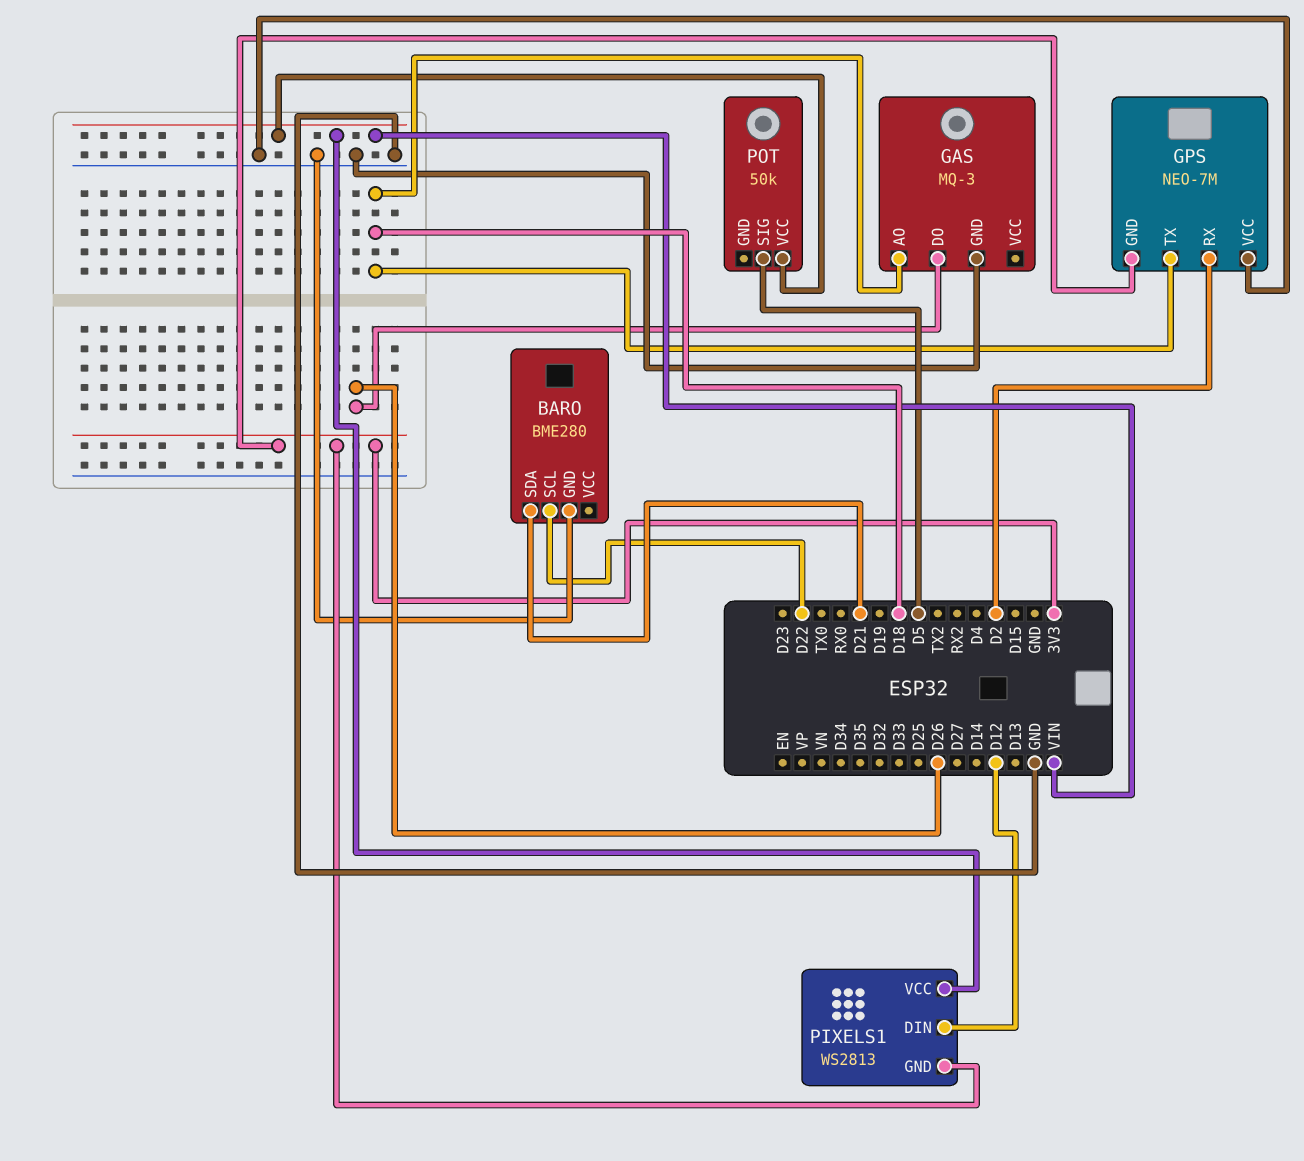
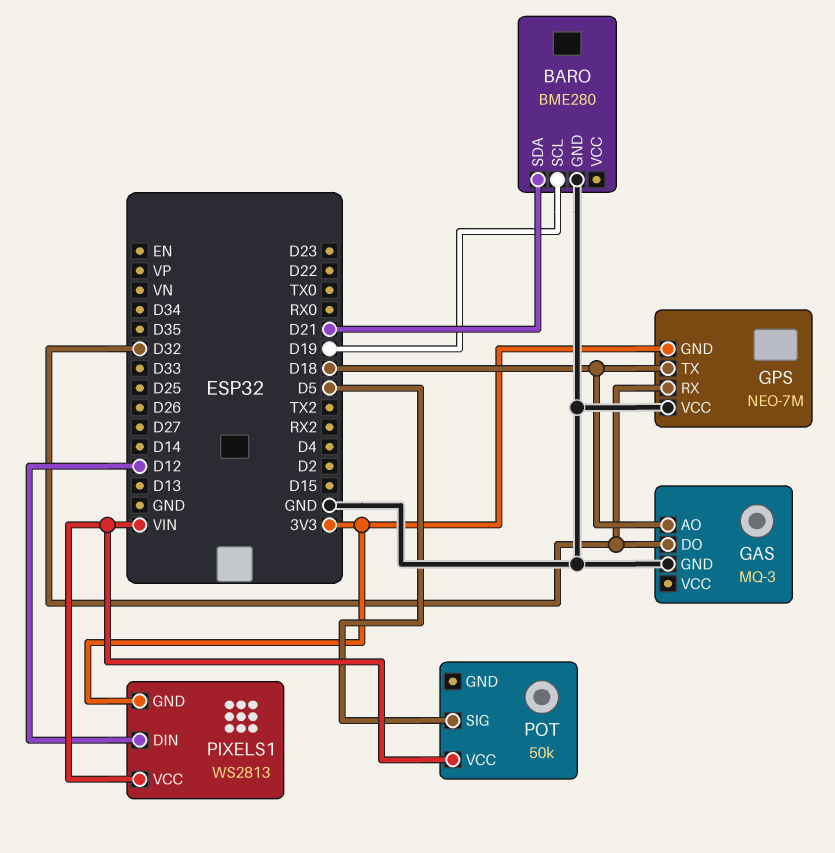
BARO pin SCL: D22 -> D19
GAS pin DO: D26 -> D32
GPS pin RX: D2 -> D32

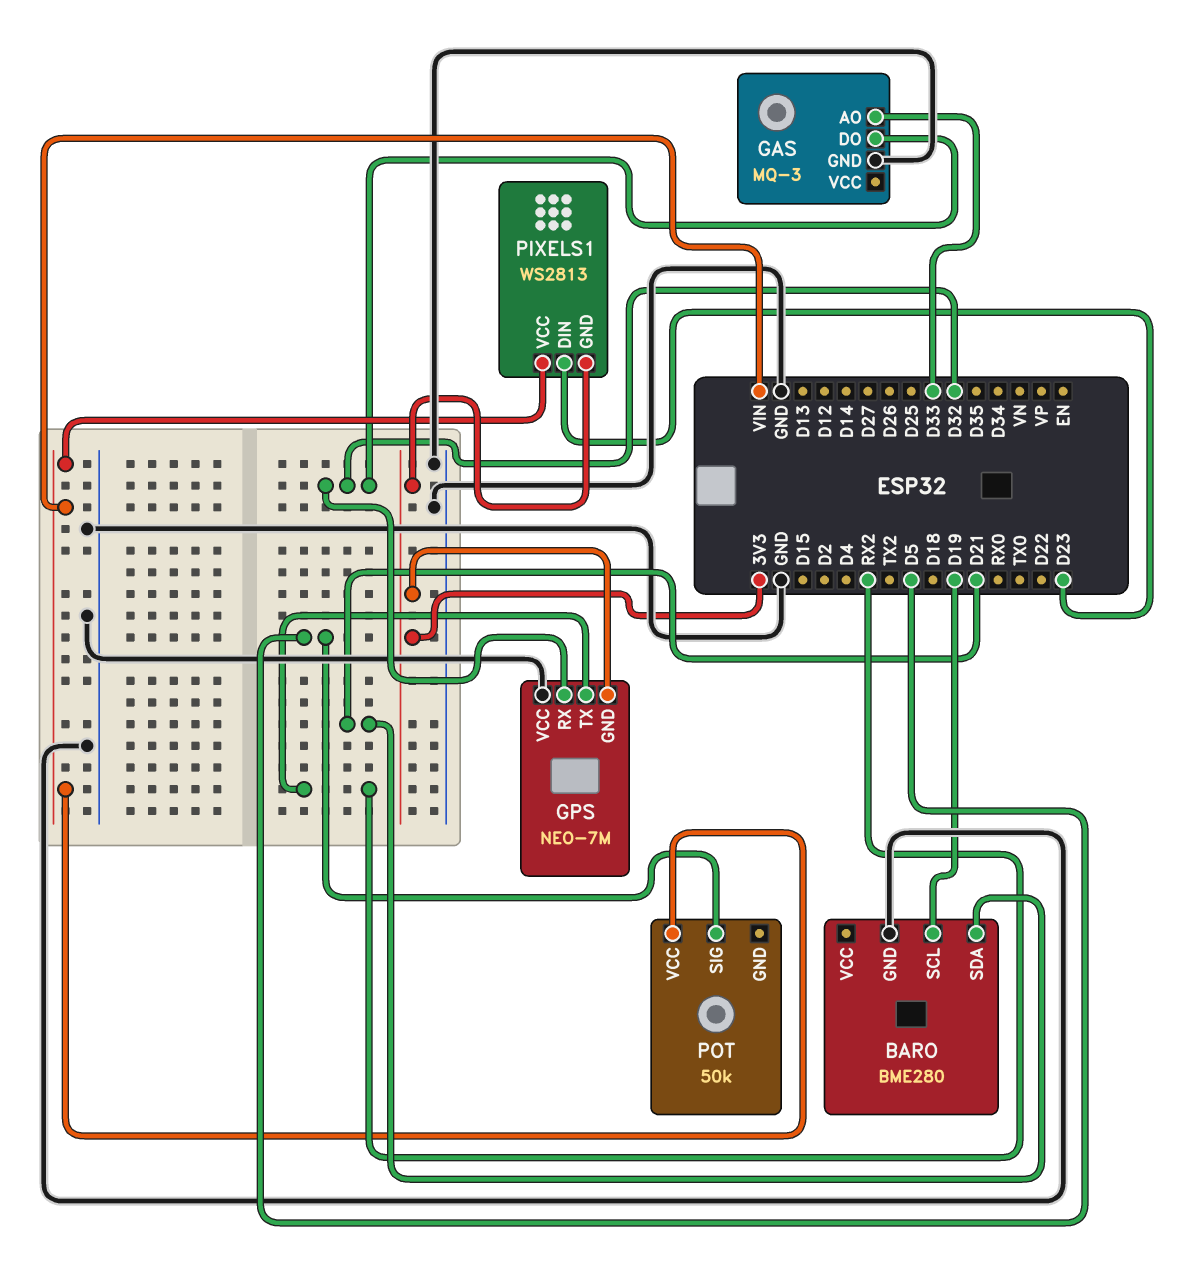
GAS pin AO: D18 -> D33
GPS pin TX: D18 -> RX2
PIXELS1 pin DIN: D12 -> D23

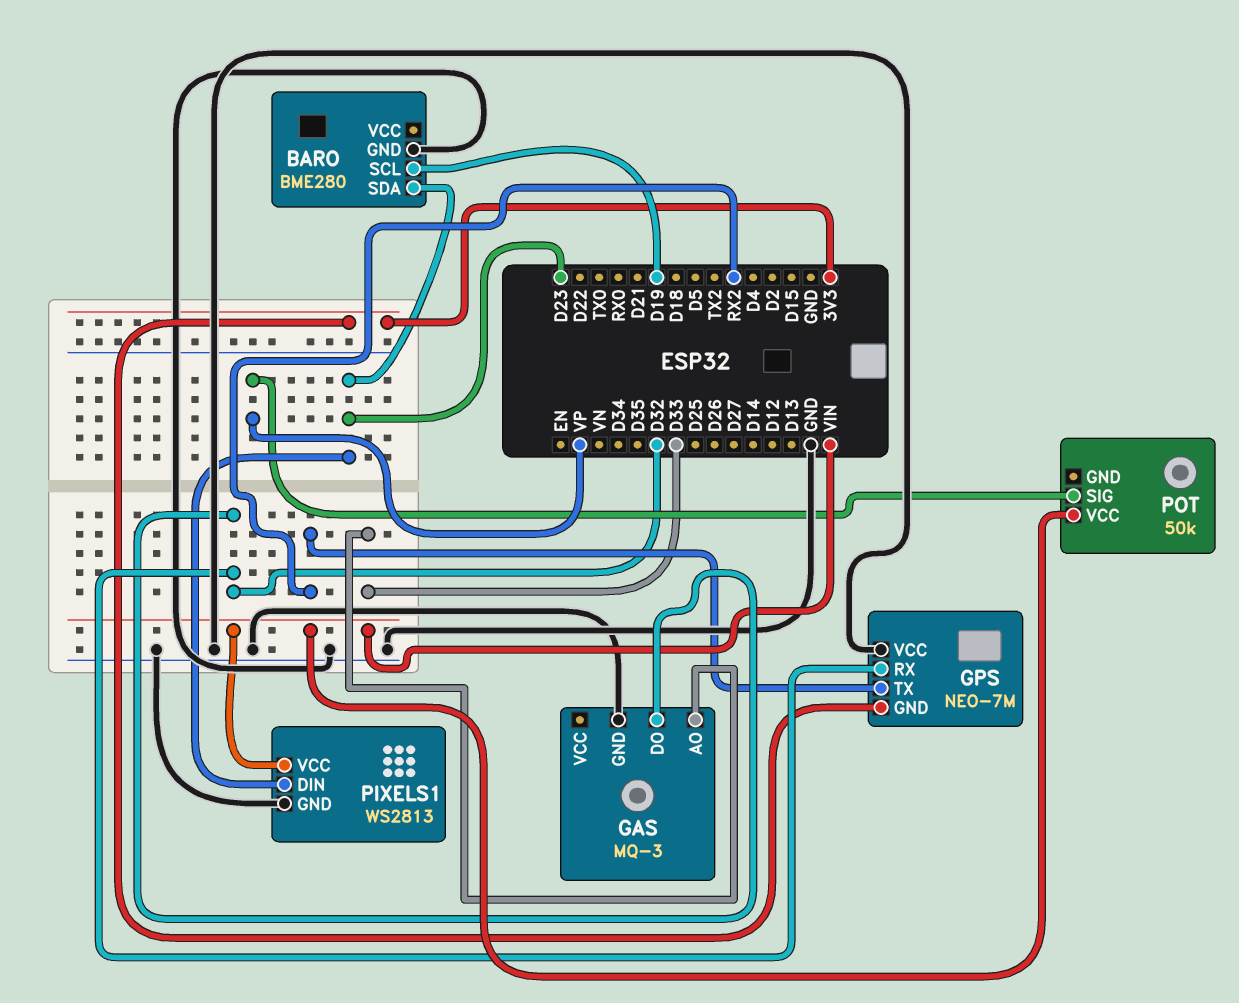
BARO pin SDA: D21 -> D23
PIXELS1 pin GND: 3V3 -> GND
POT pin SIG: D5 -> VP

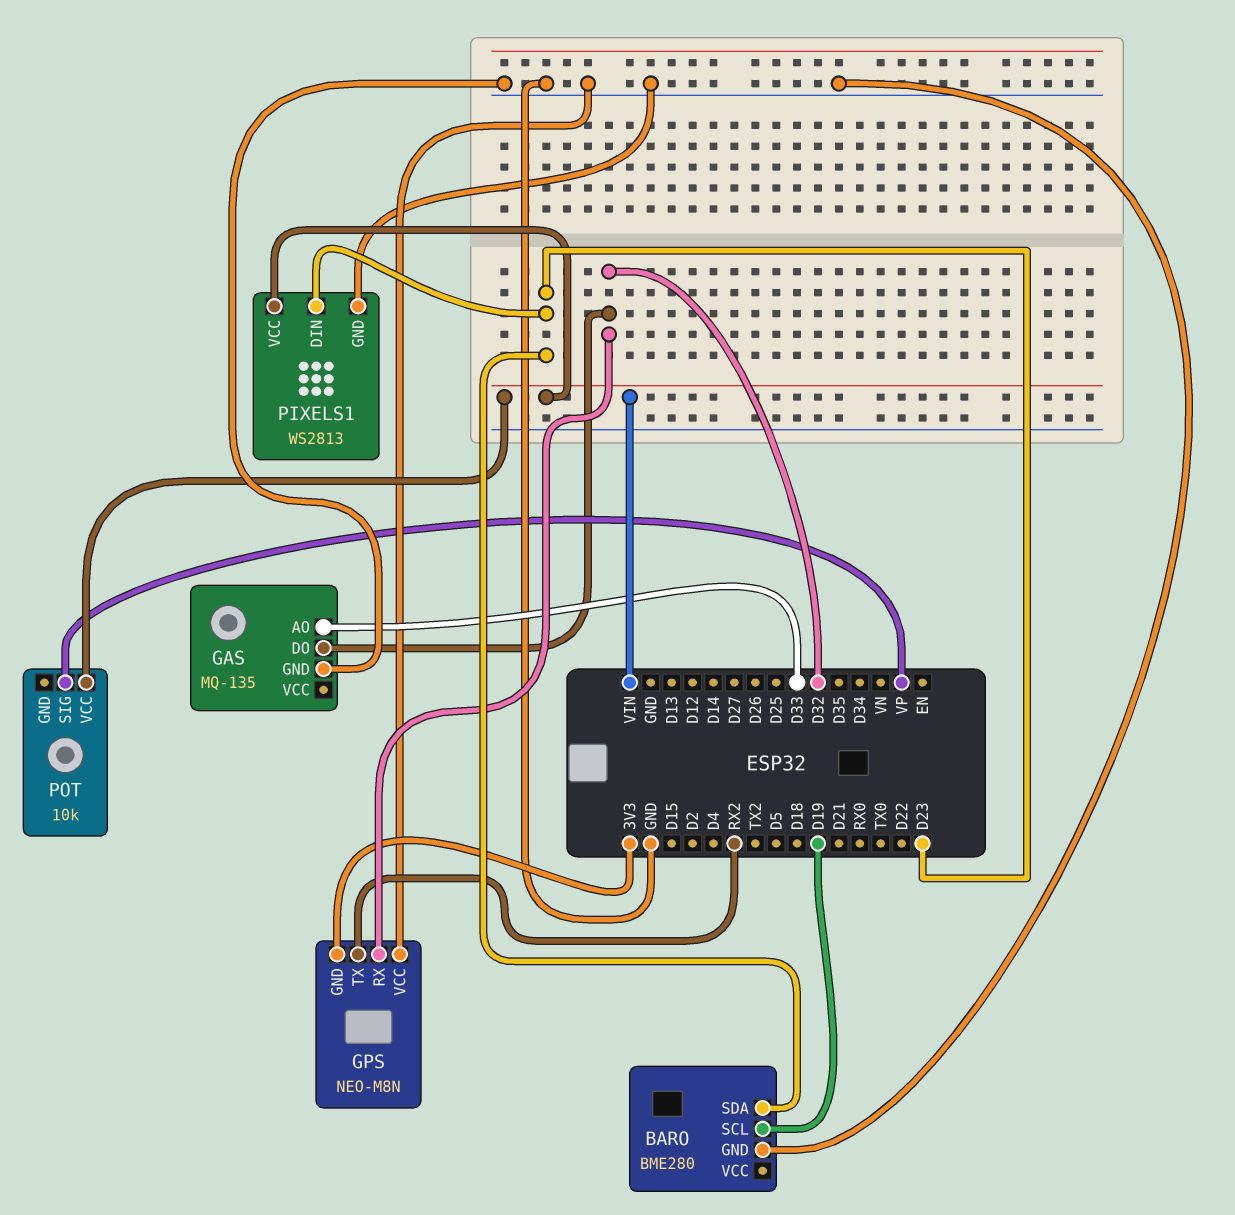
GAS: MQ-3 -> MQ-135
GPS: NEO-7M -> NEO-M8N
POT: 50k -> 10k

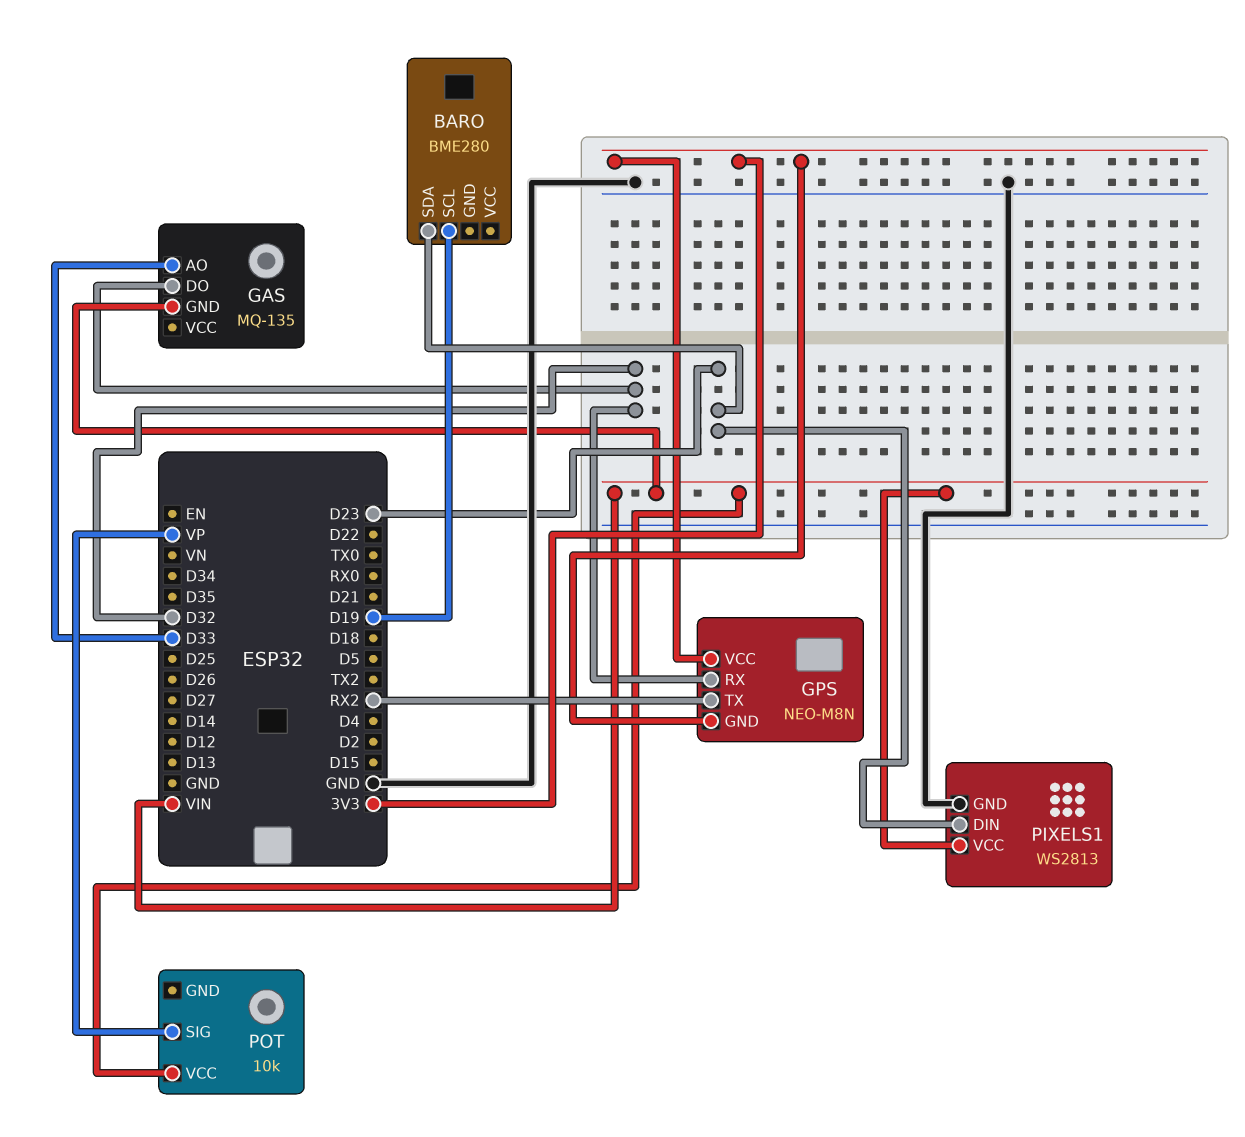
BARO pin GND: GND -> none
GAS pin GND: GND -> VIN
GPS pin VCC: GND -> 3V3

